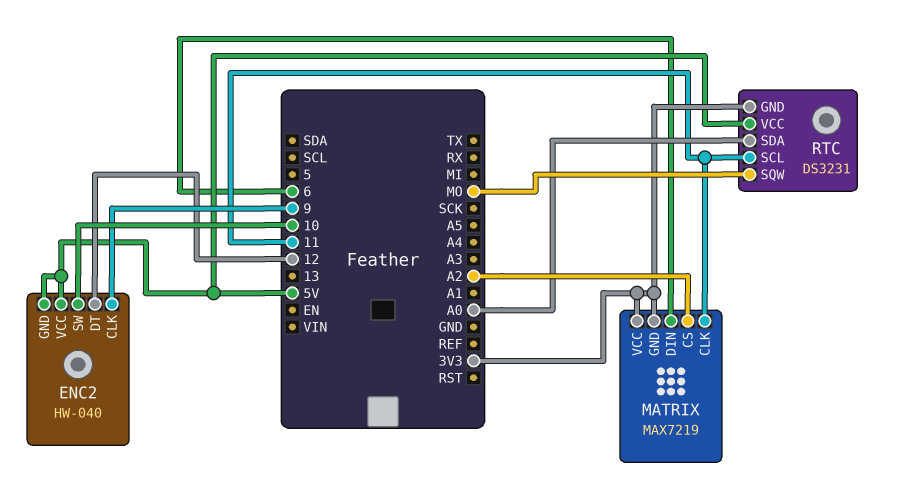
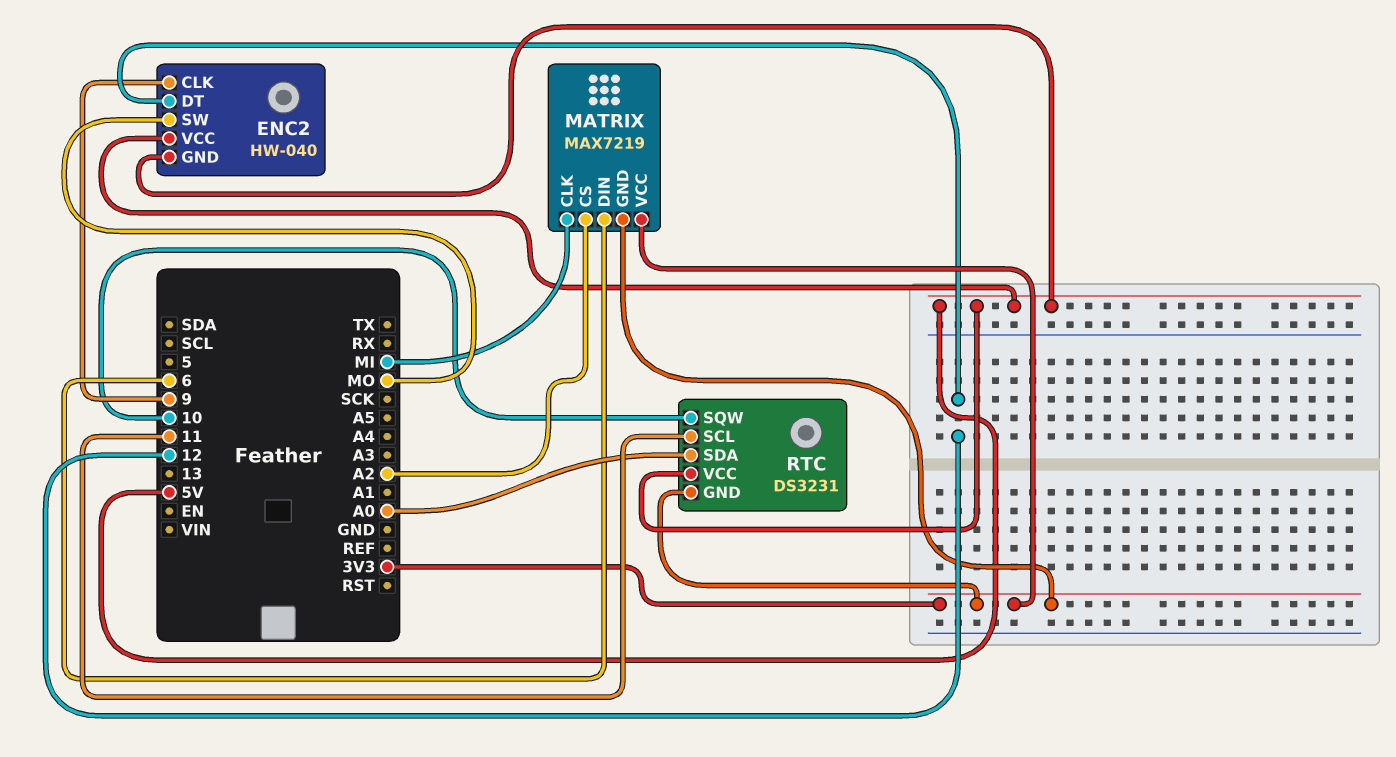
ENC2 pin SW: 10 -> MO
MATRIX pin CLK: 11 -> MI
RTC pin SQW: MO -> 10

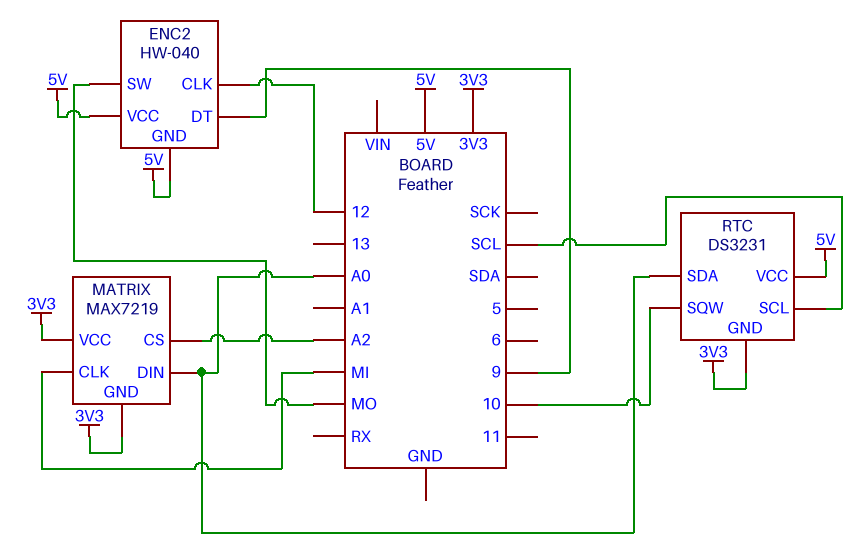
ENC2 pin CLK: 9 -> 12
ENC2 pin DT: 12 -> 9
MATRIX pin DIN: 6 -> A0
RTC pin SCL: 11 -> SCL

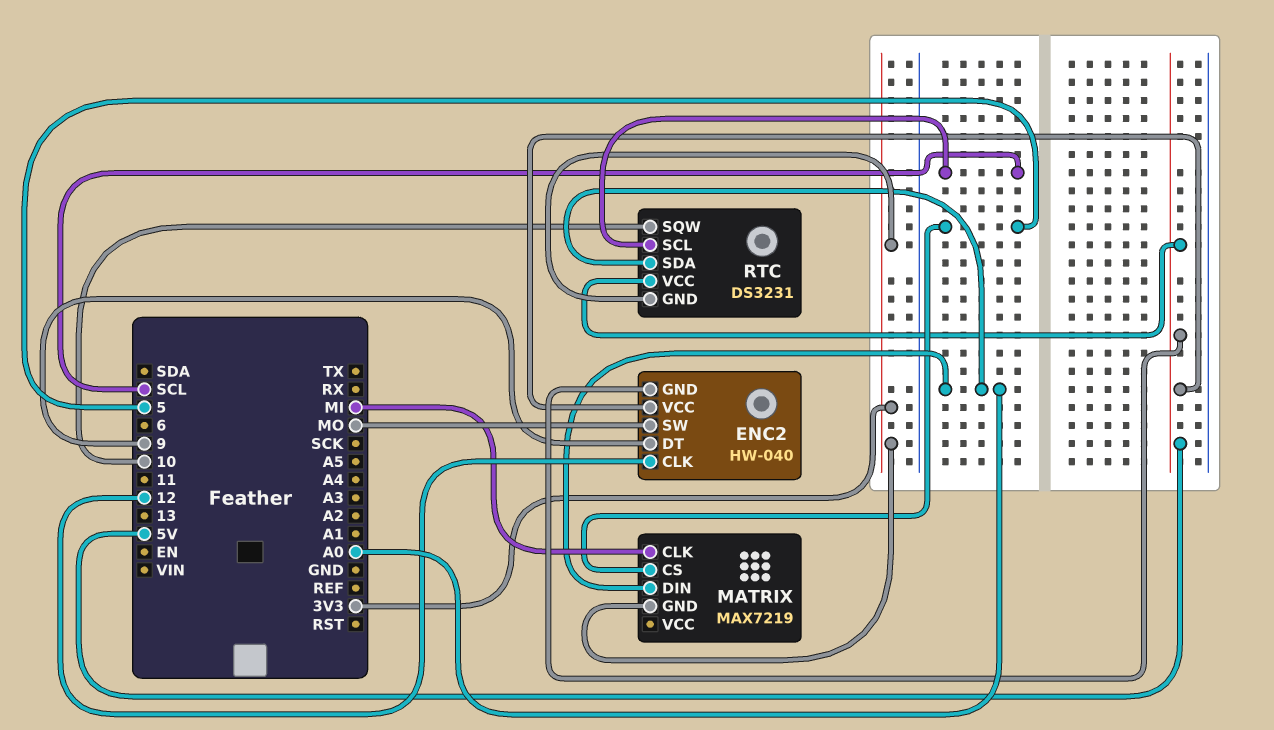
MATRIX pin CS: A2 -> 5
MATRIX pin VCC: 3V3 -> none

